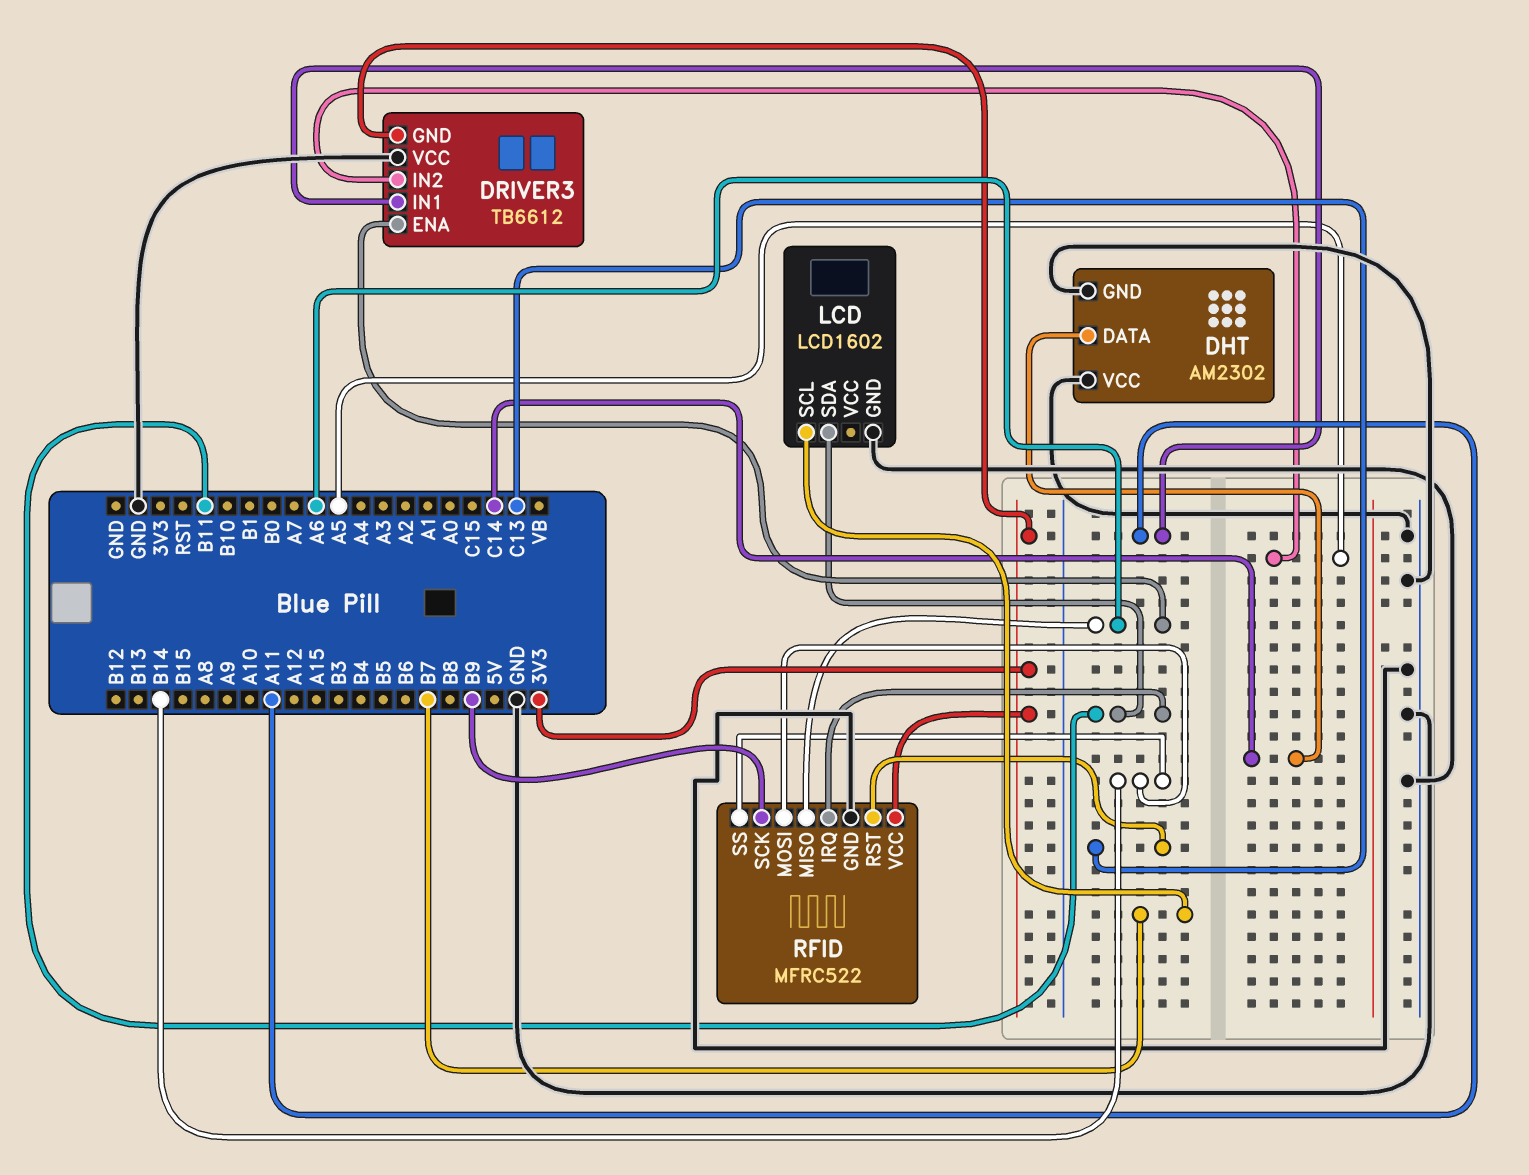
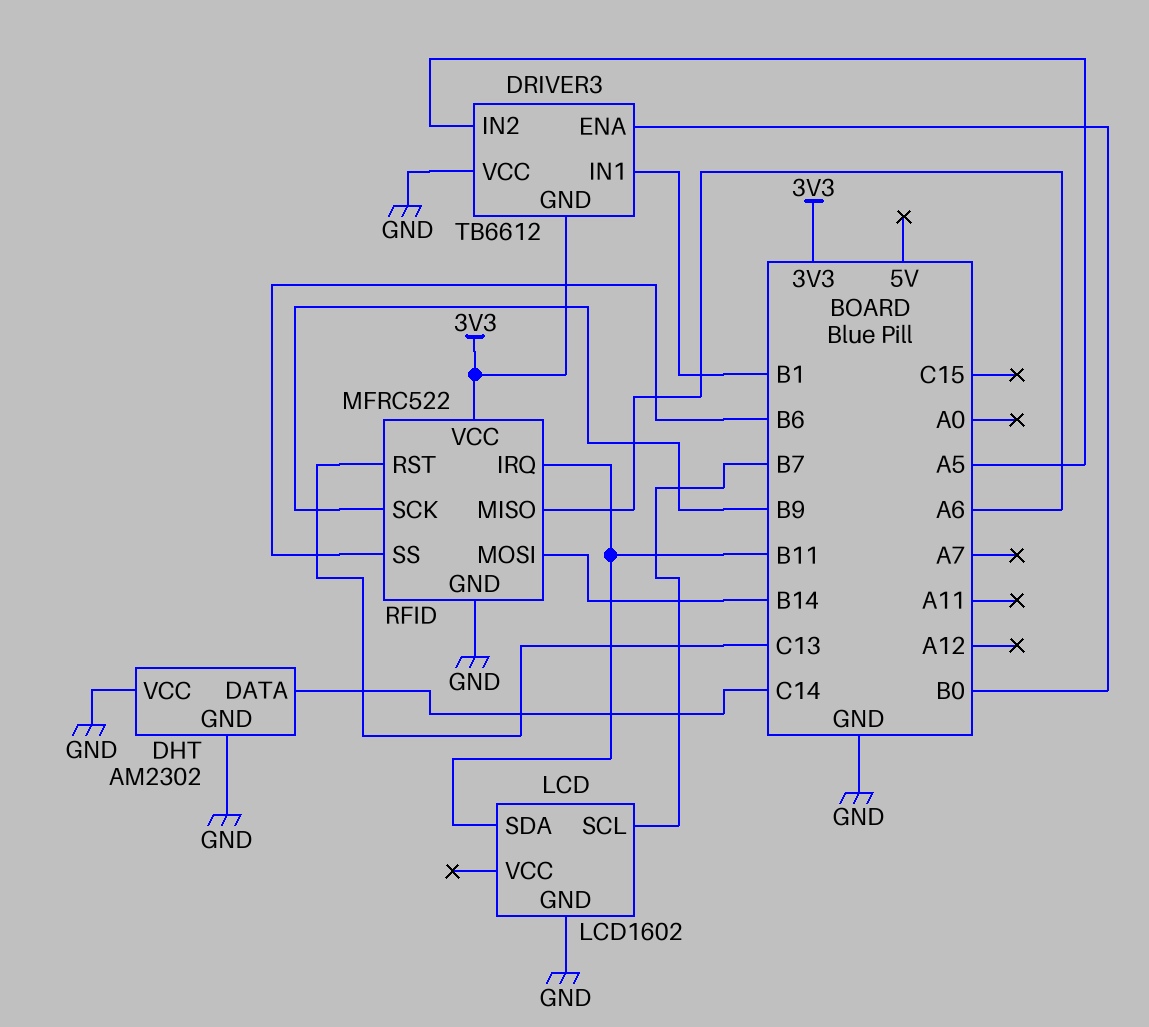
DRIVER3 pin ENA: A6 -> B0
DRIVER3 pin IN1: A11 -> B1
RFID pin SS: B14 -> B6

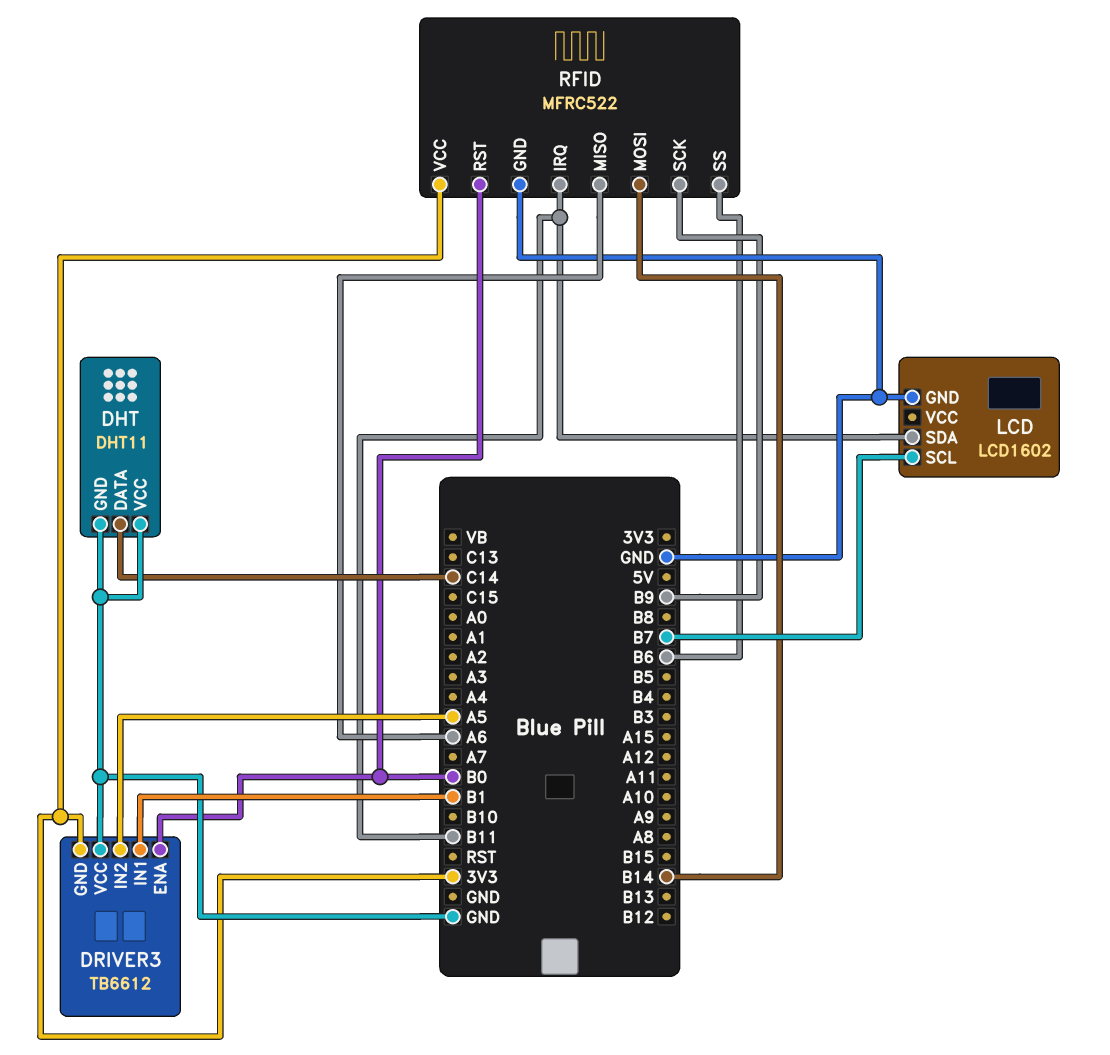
DHT: AM2302 -> DHT11
RFID pin RST: C13 -> B0

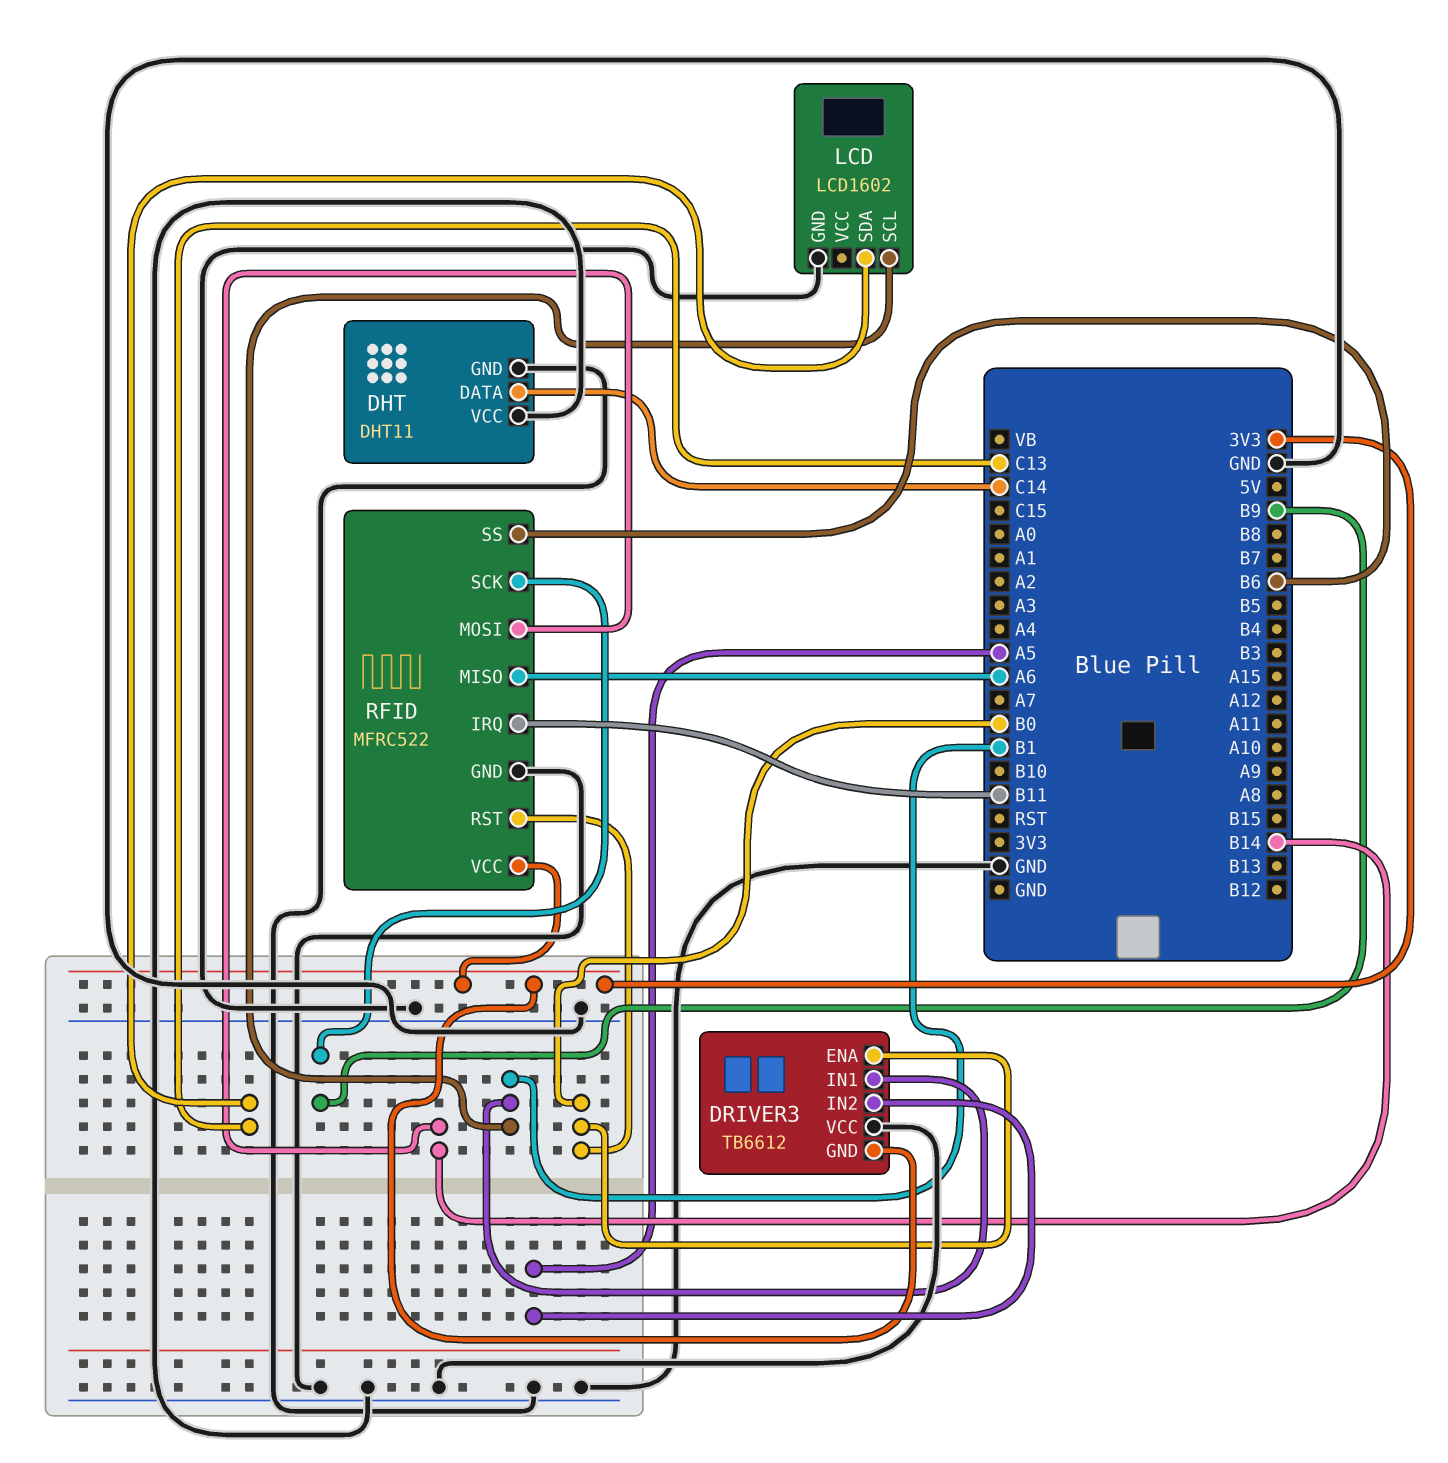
LCD pin SCL: B7 -> B1
LCD pin SDA: B11 -> C13

